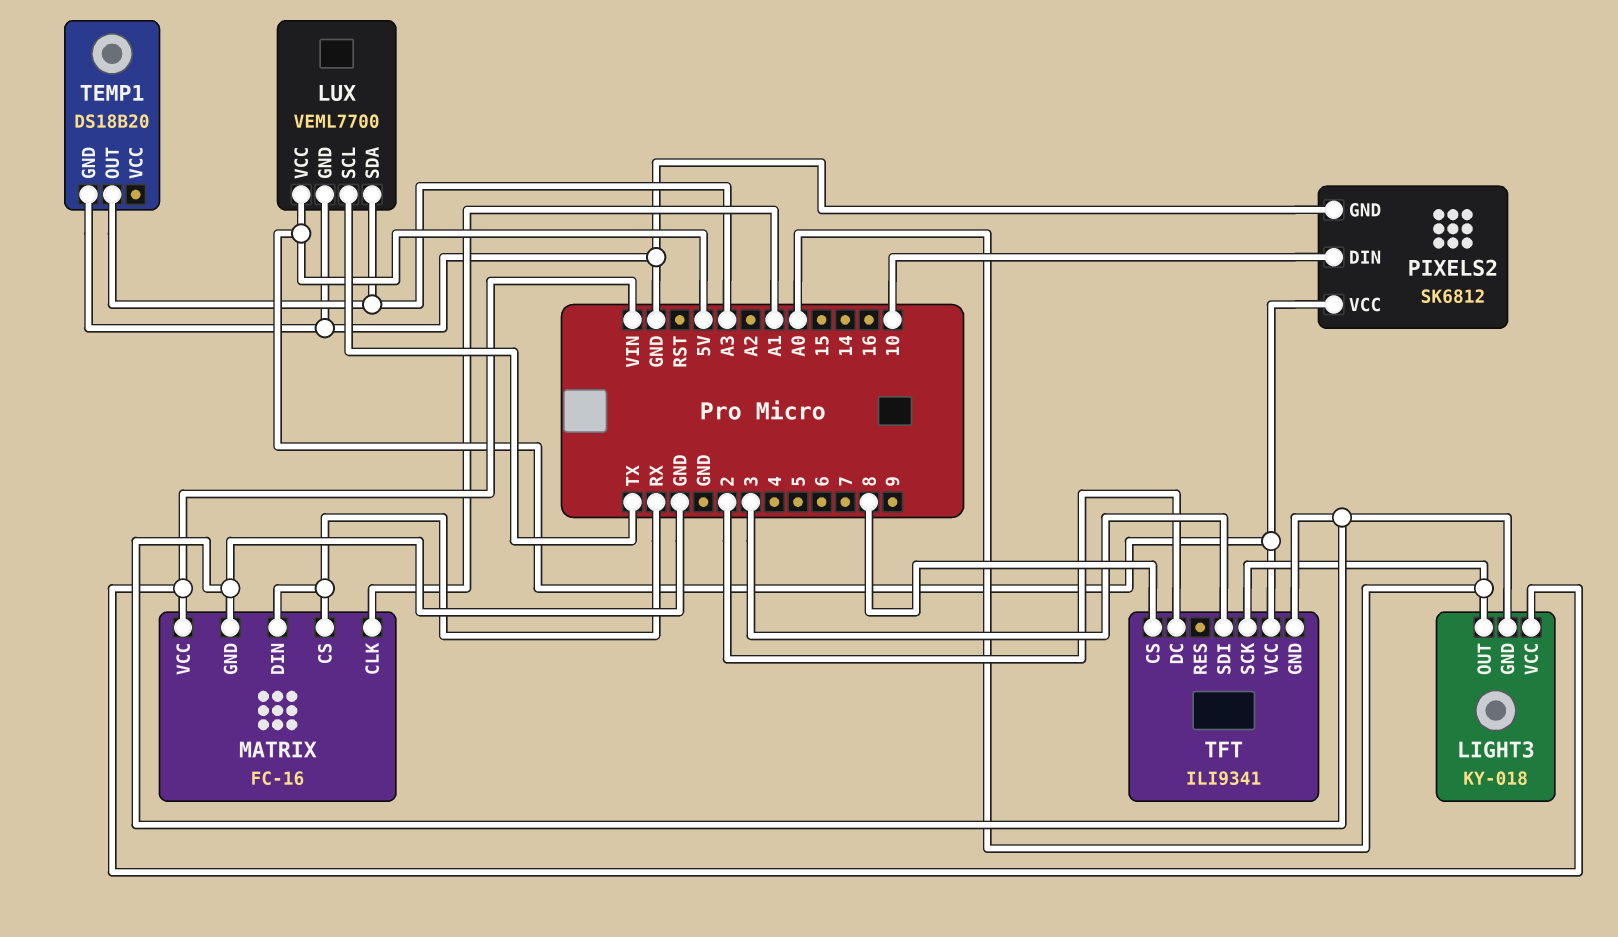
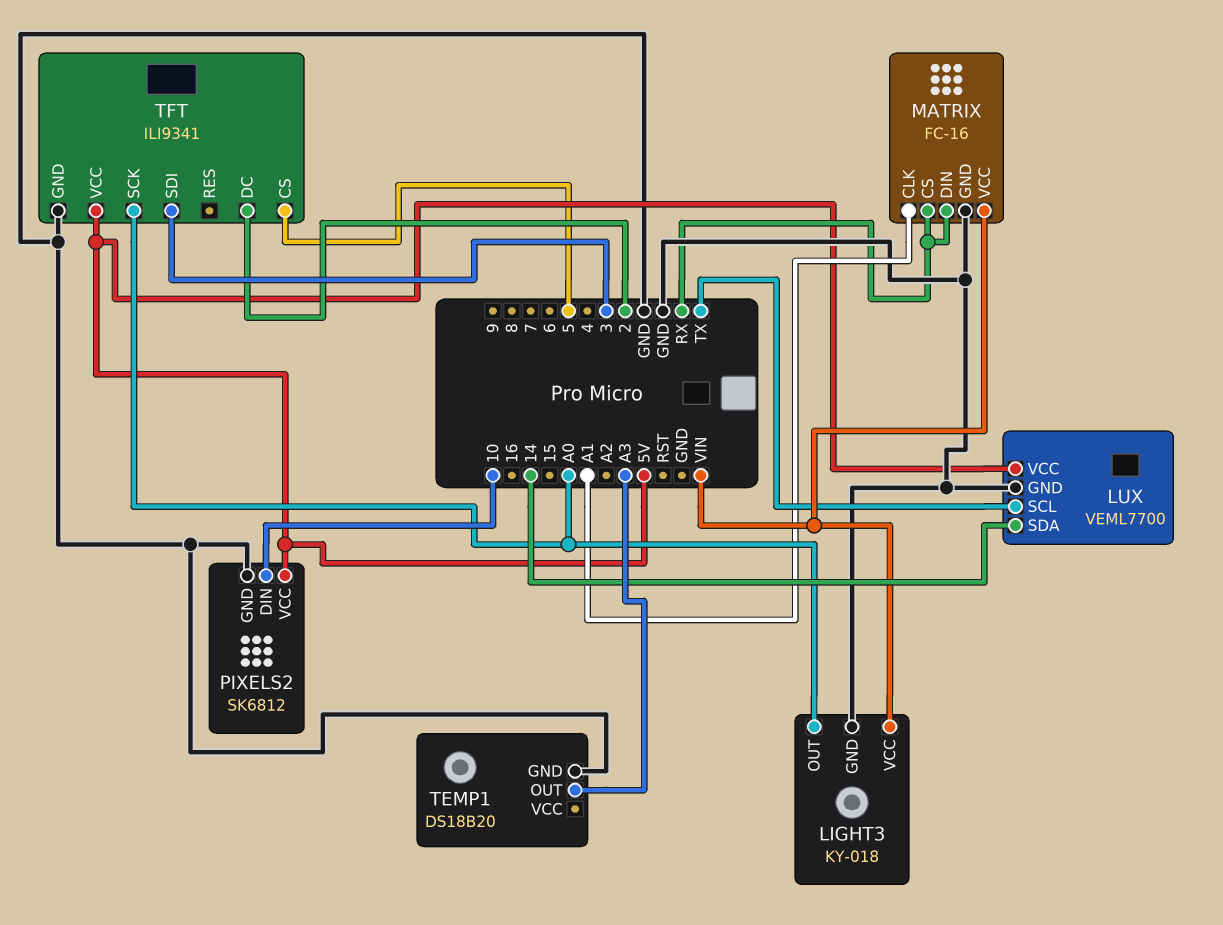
LUX pin SDA: A3 -> 14
TFT pin CS: 8 -> 5

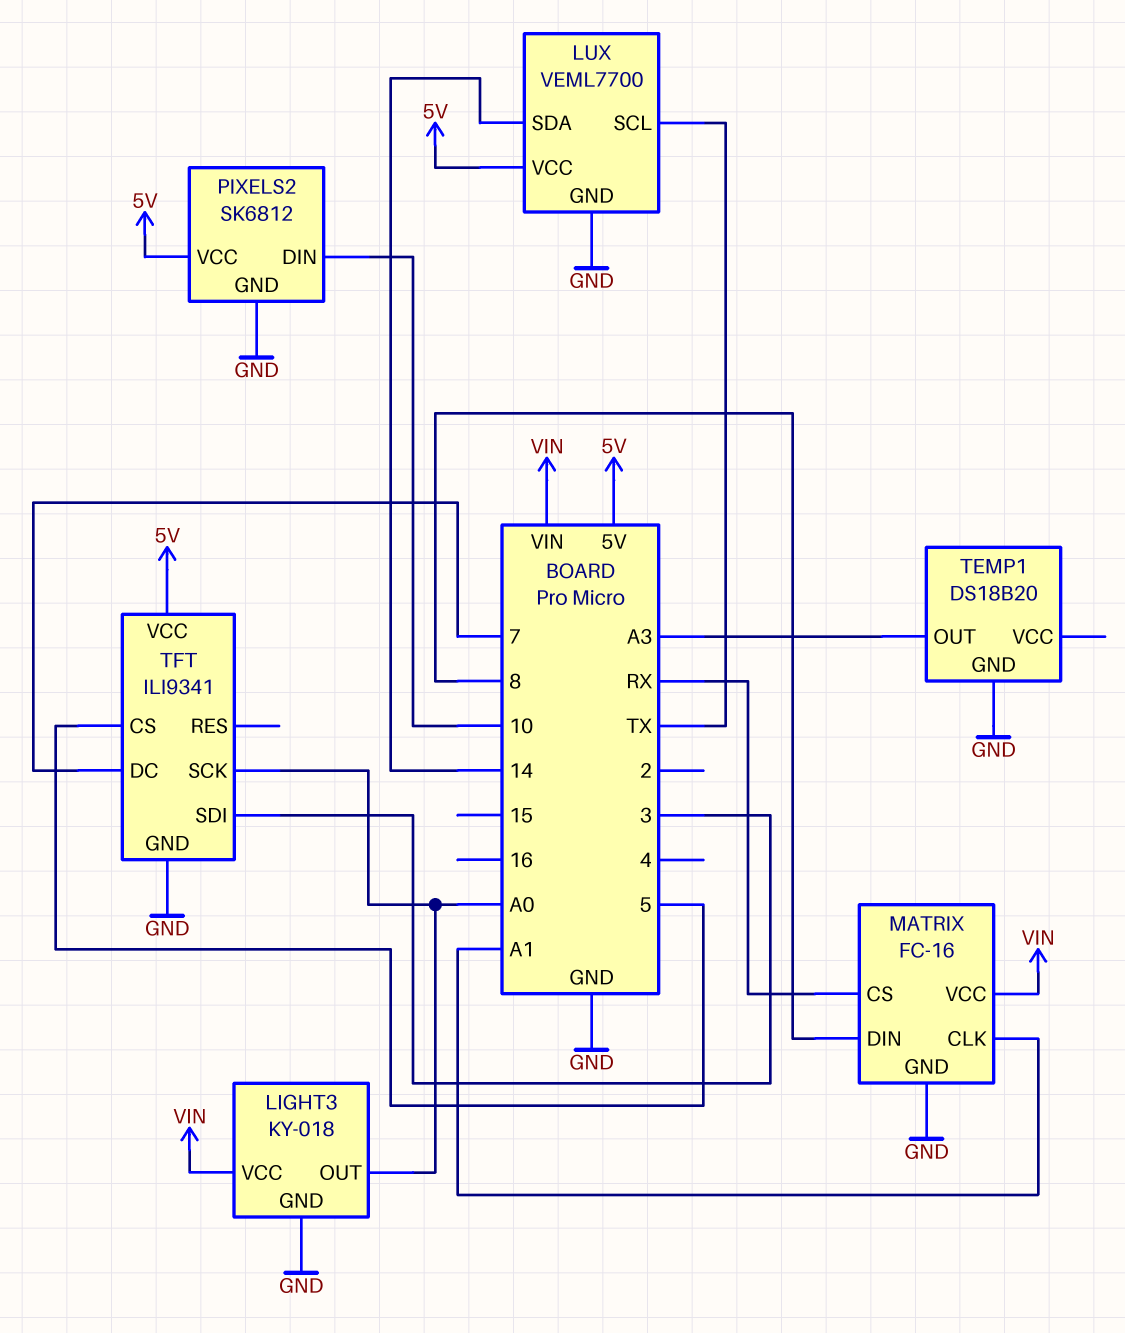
MATRIX pin DIN: RX -> 8
TFT pin DC: 2 -> 7

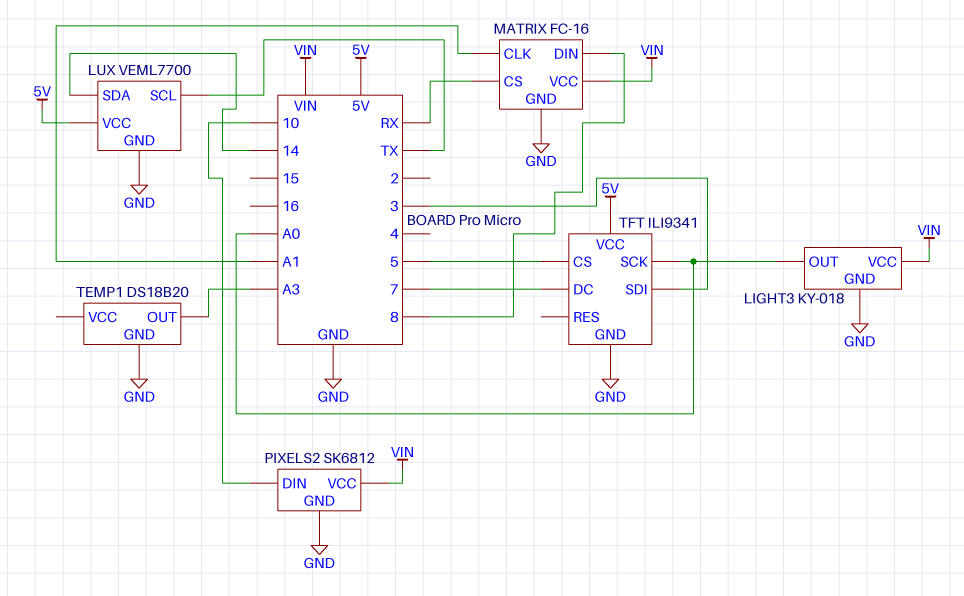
PIXELS2 pin VCC: 5V -> VIN

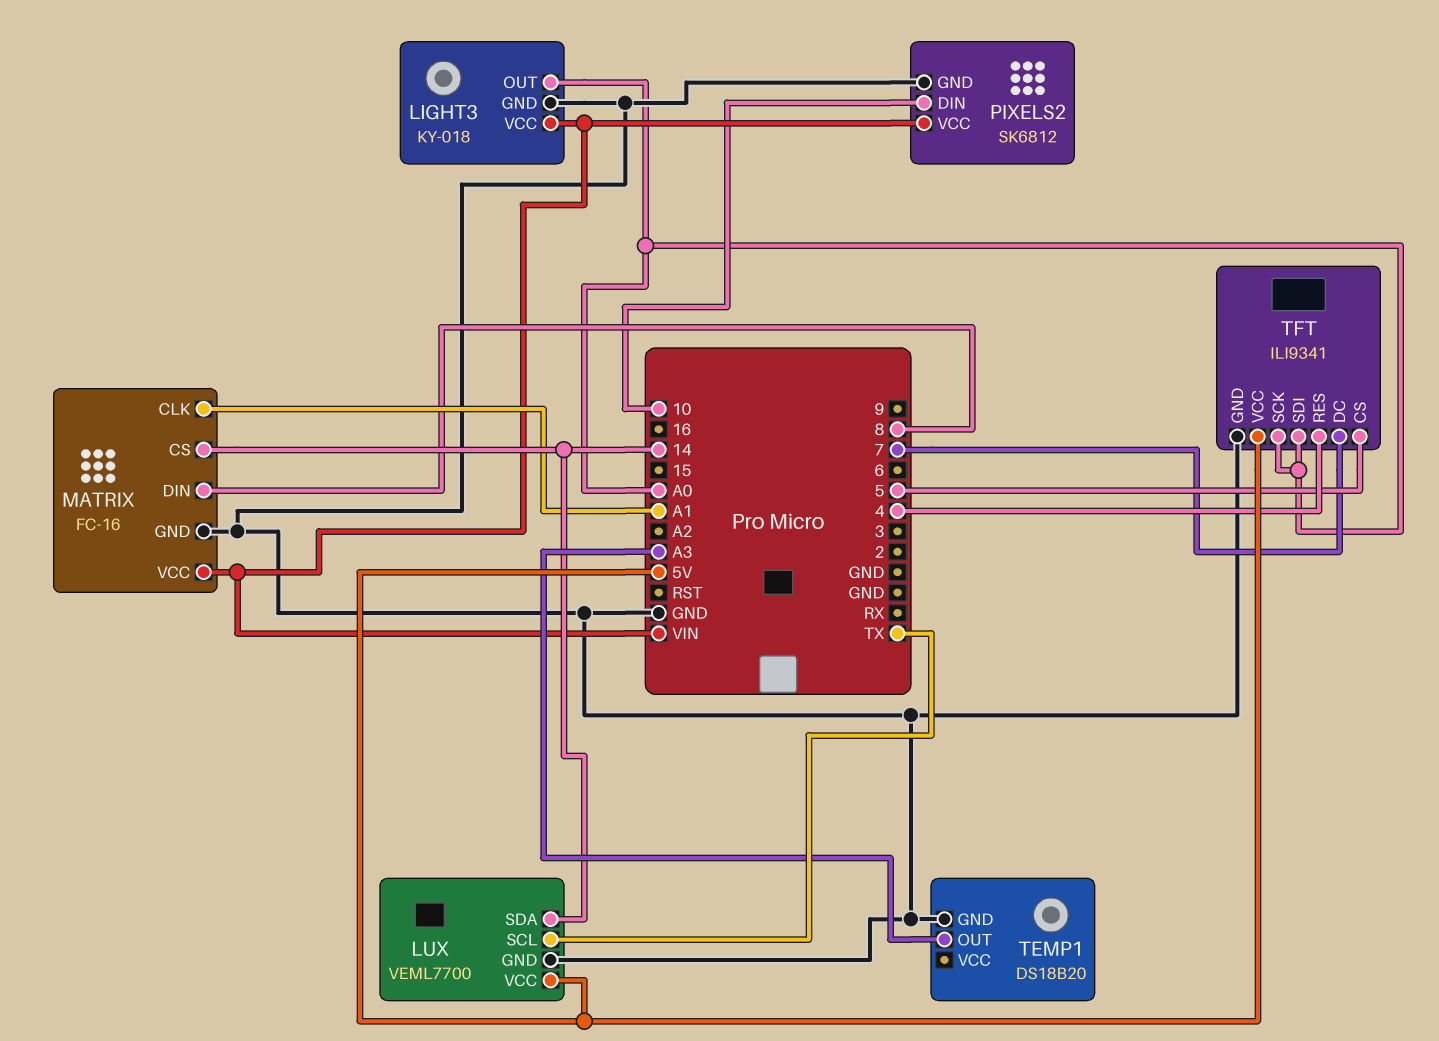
MATRIX pin CS: RX -> 14
TFT pin RES: none -> 4
TFT pin SDI: 3 -> A0

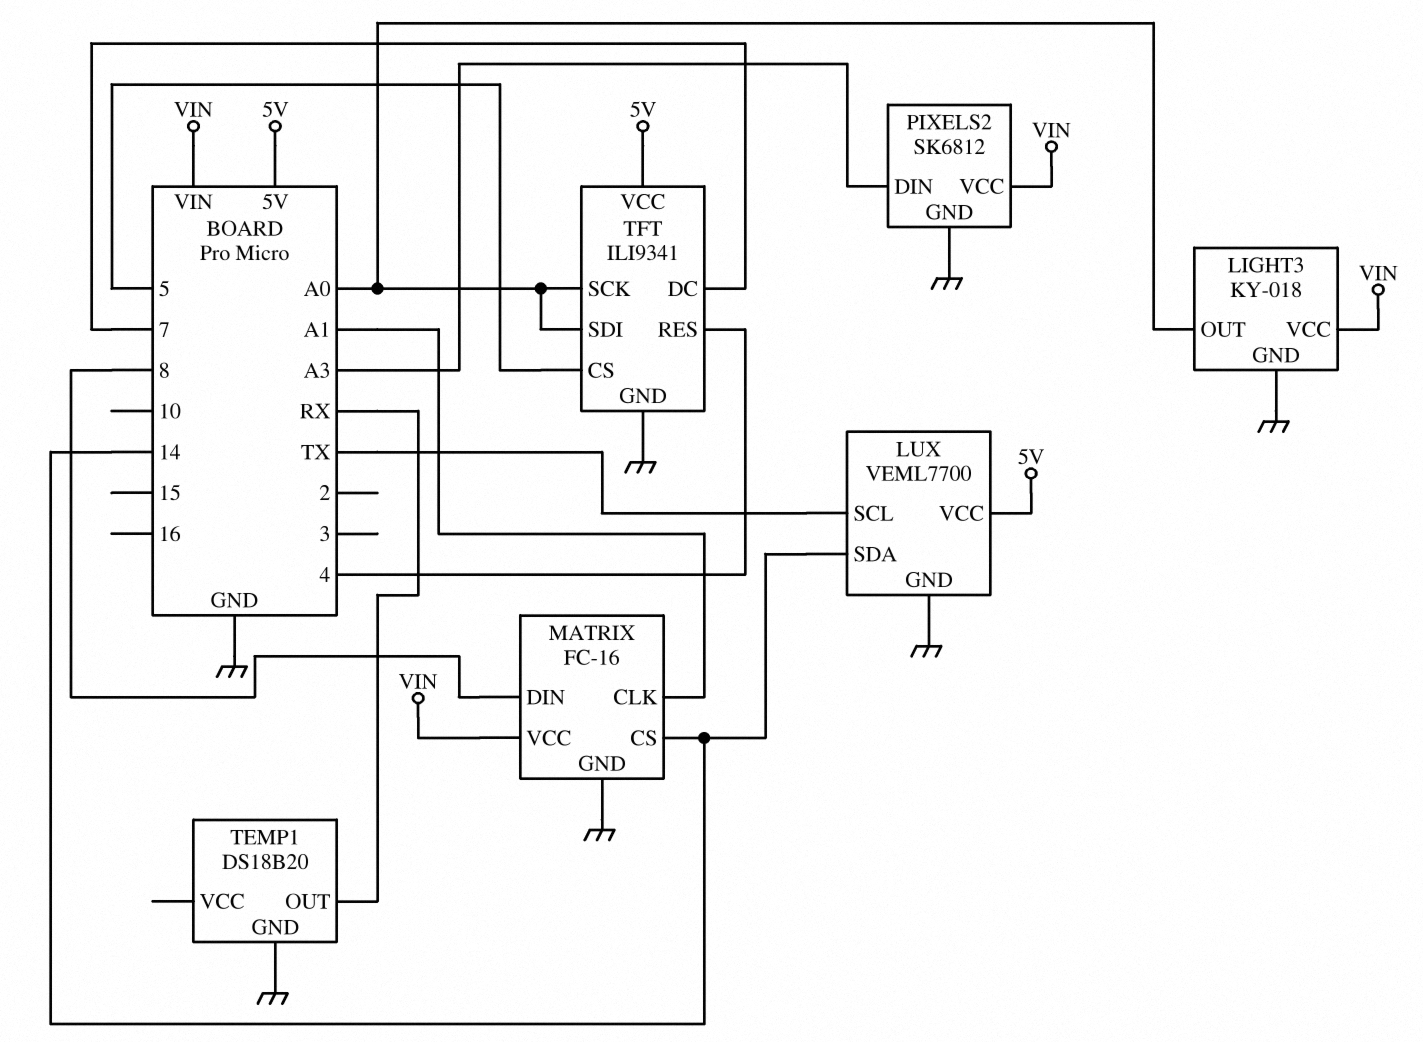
PIXELS2 pin DIN: 10 -> A3
TEMP1 pin OUT: A3 -> RX

